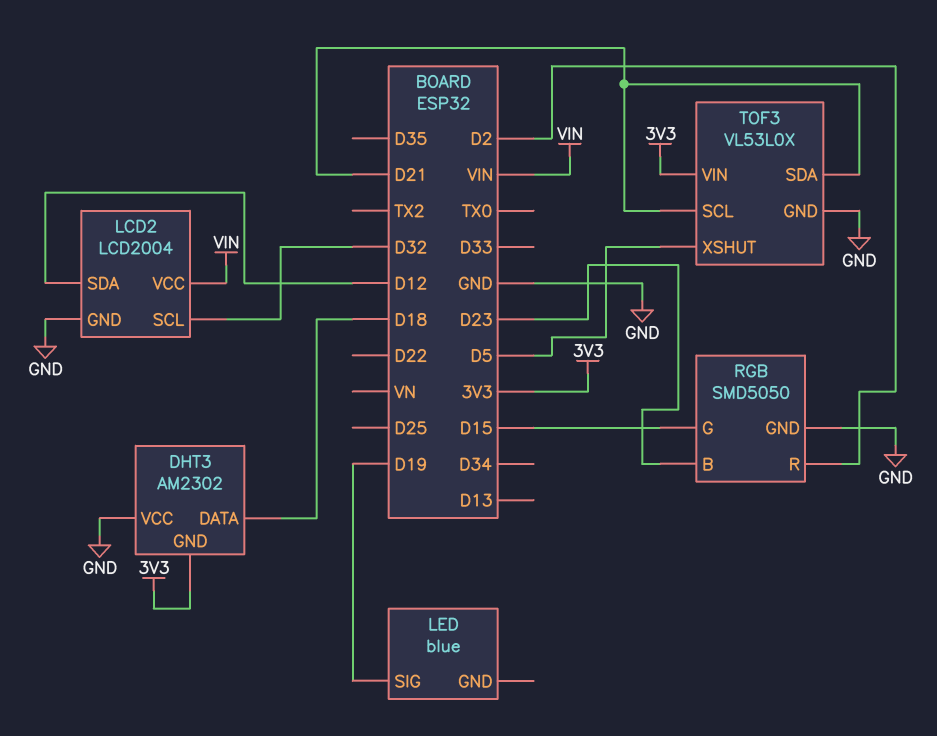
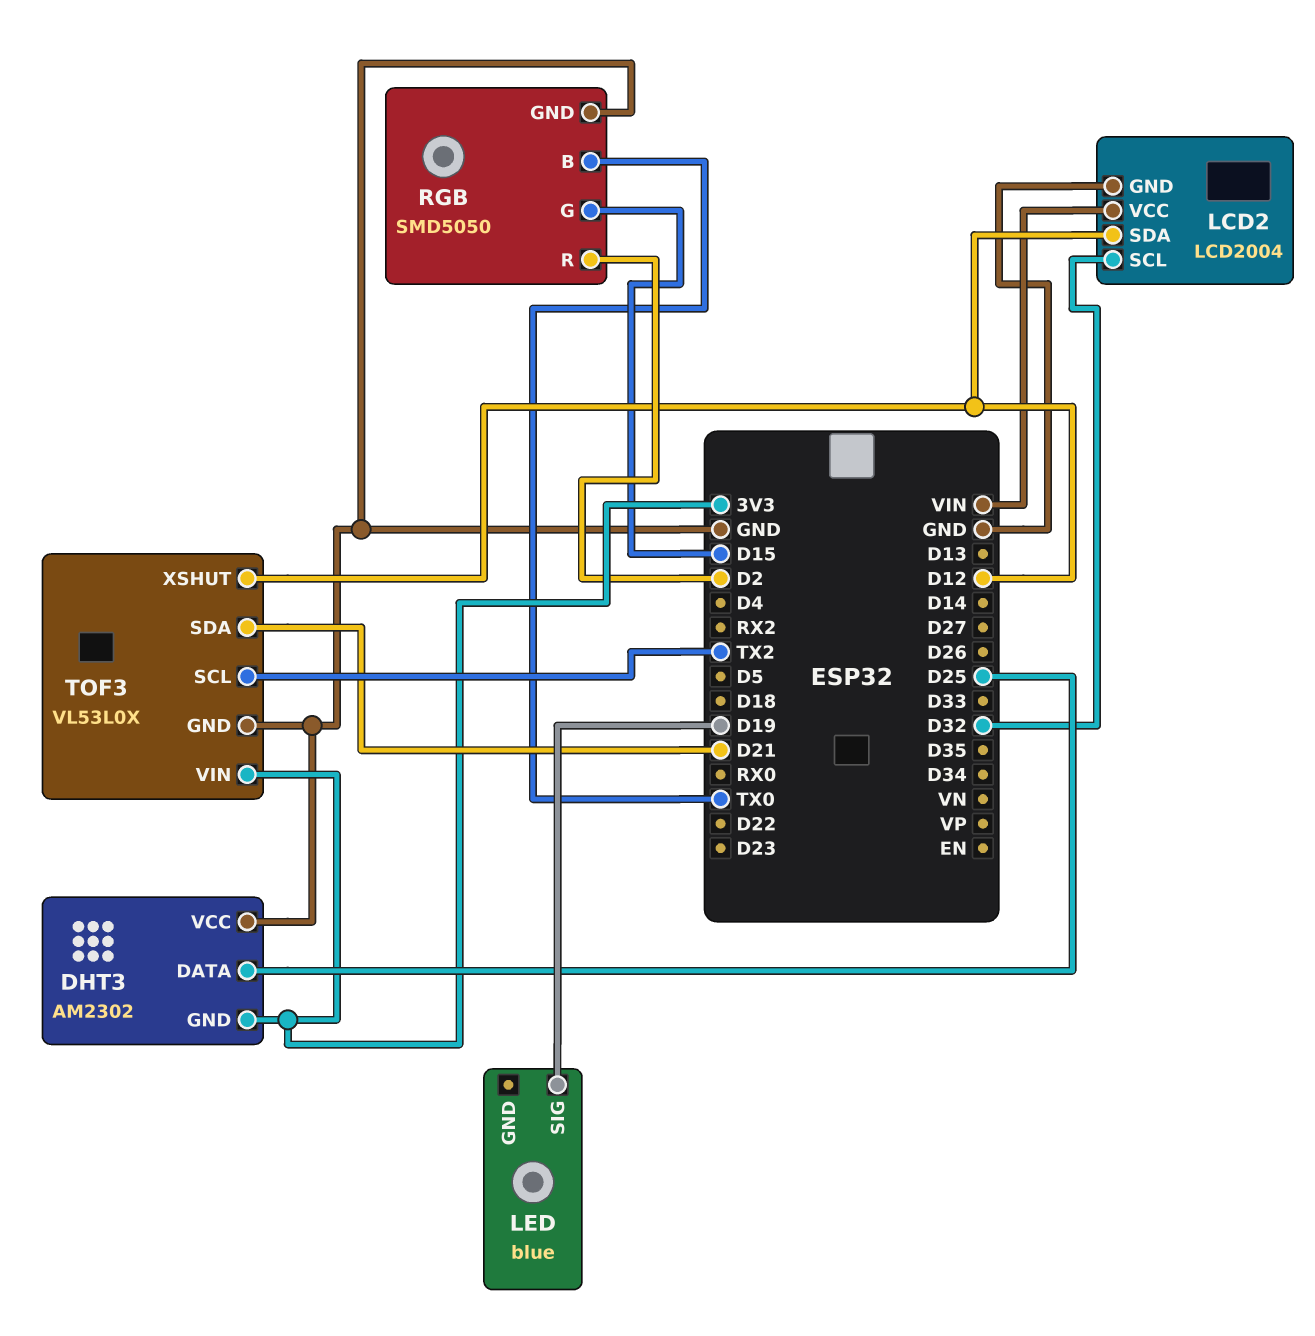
DHT3 pin DATA: D18 -> D25
RGB pin B: D23 -> TX0
TOF3 pin SCL: D21 -> TX2
TOF3 pin XSHUT: D5 -> D12

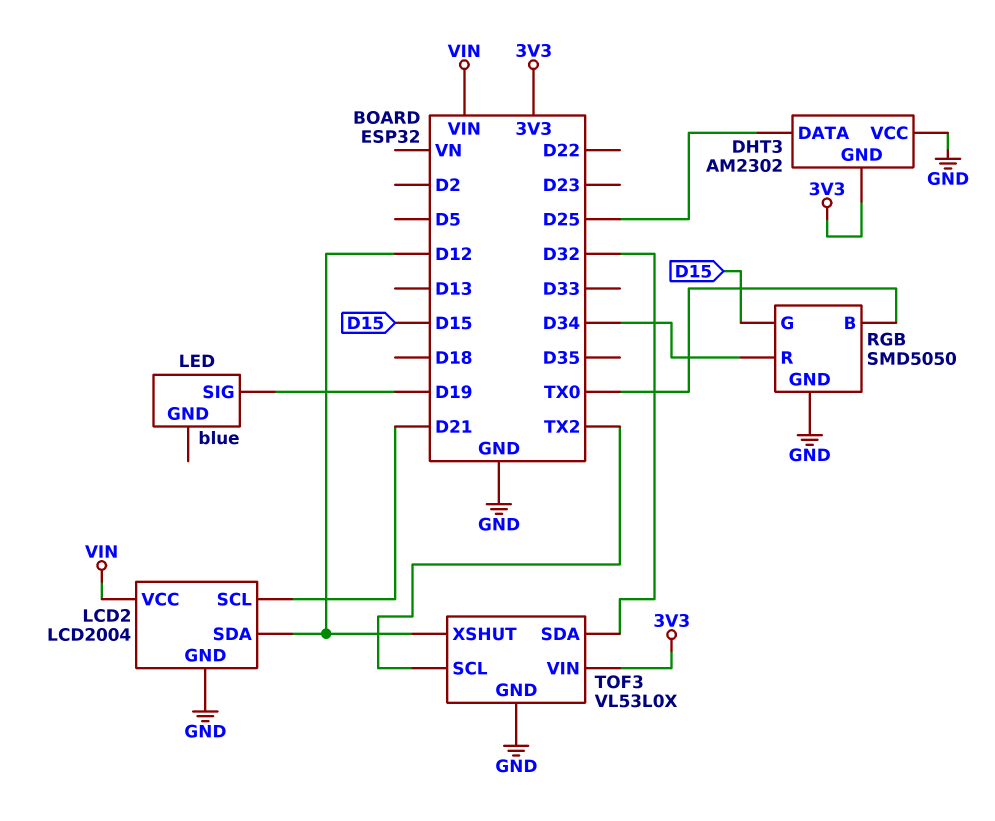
LCD2 pin SCL: D32 -> D21
RGB pin R: D2 -> D34
TOF3 pin SDA: D21 -> D32

